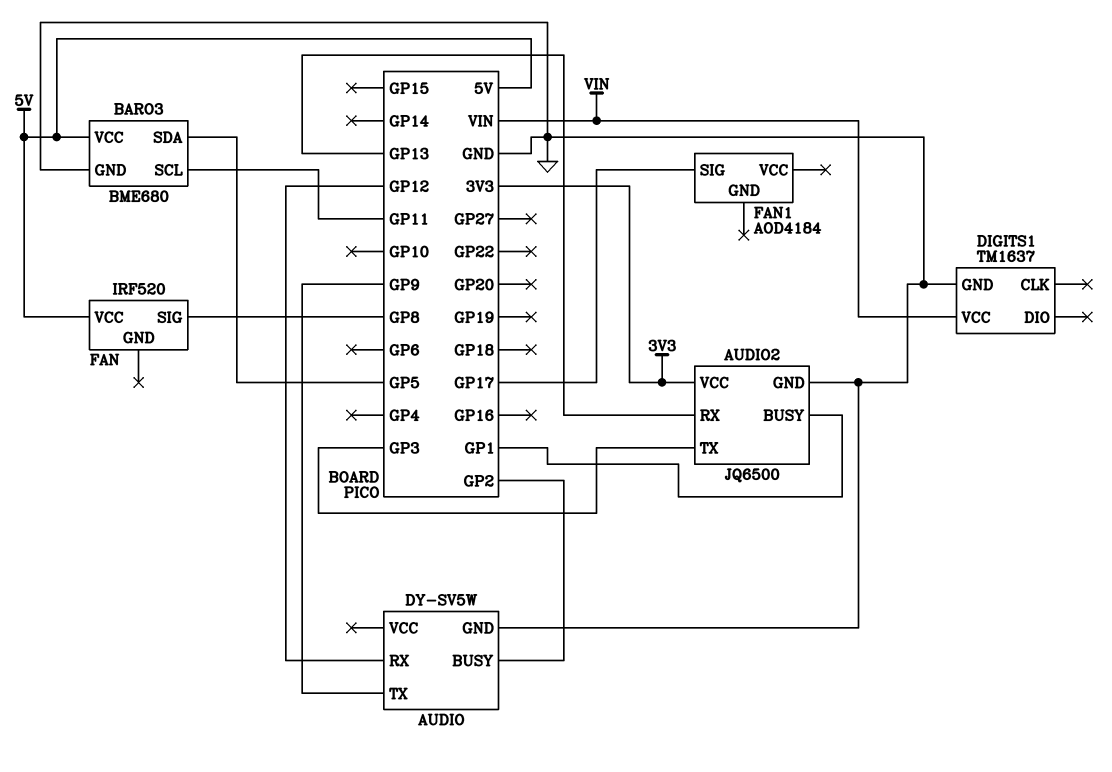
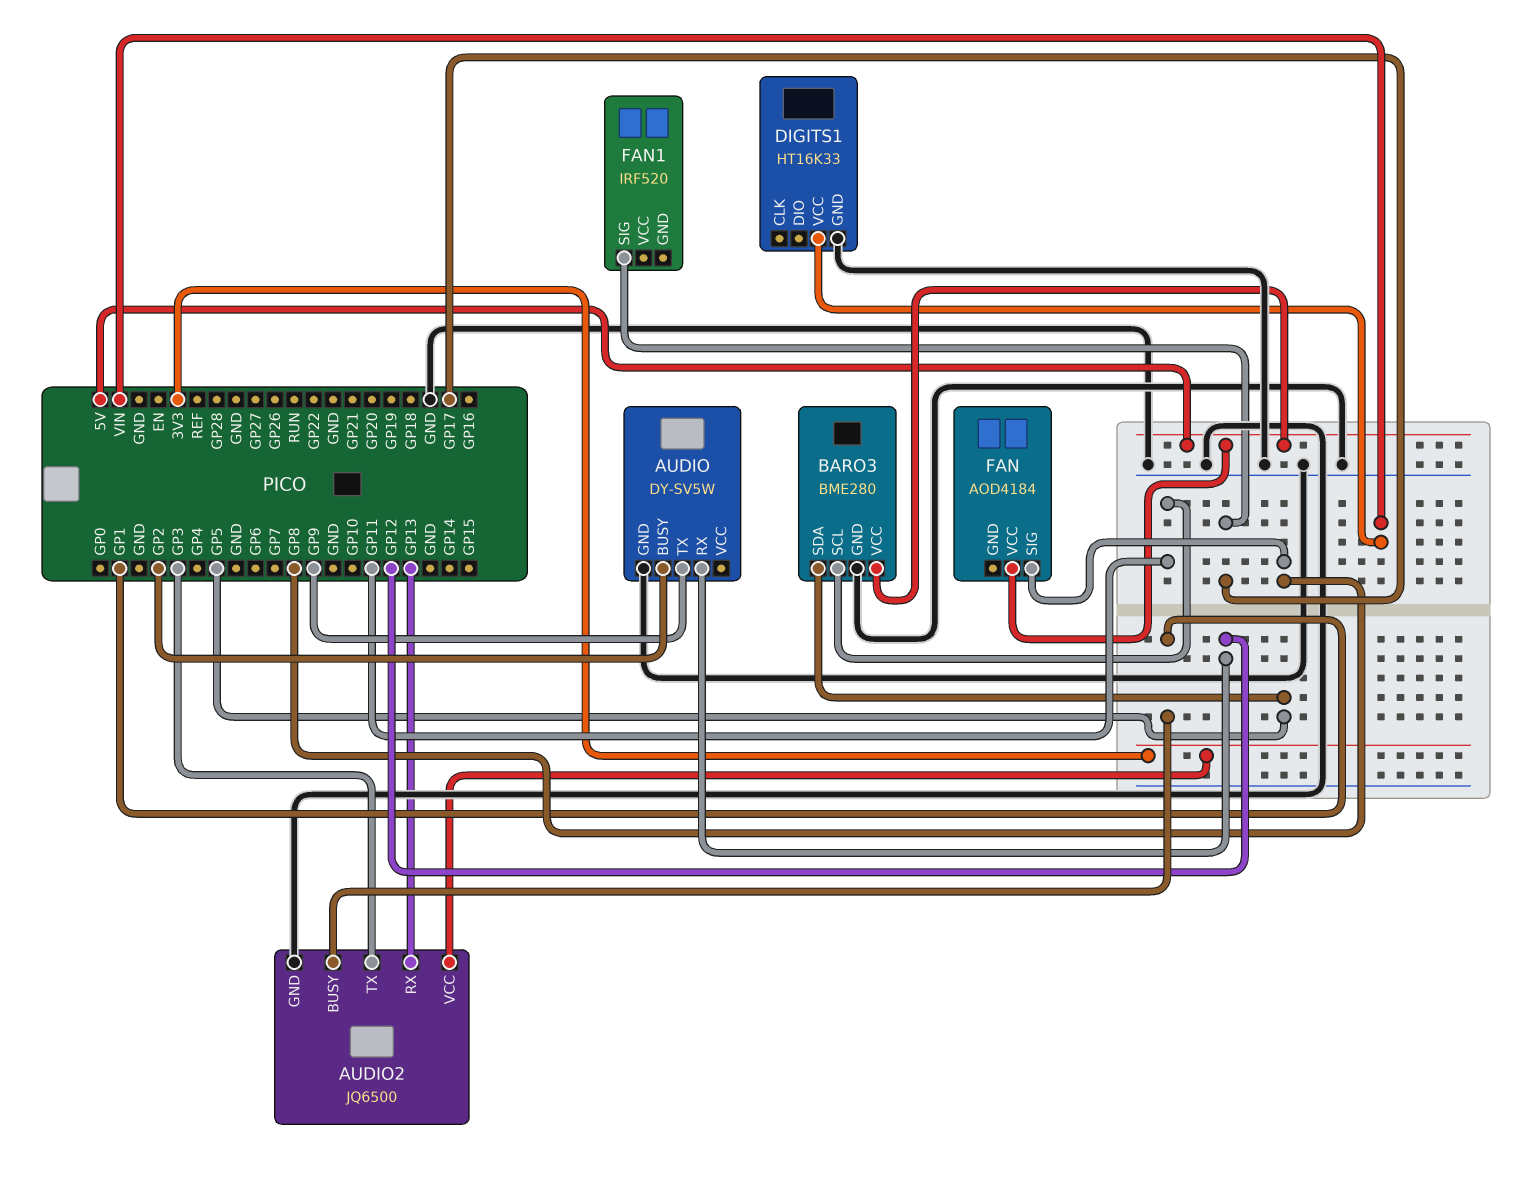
BARO3: BME680 -> BME280
DIGITS1: TM1637 -> HT16K33
FAN: IRF520 -> AOD4184
FAN1: AOD4184 -> IRF520

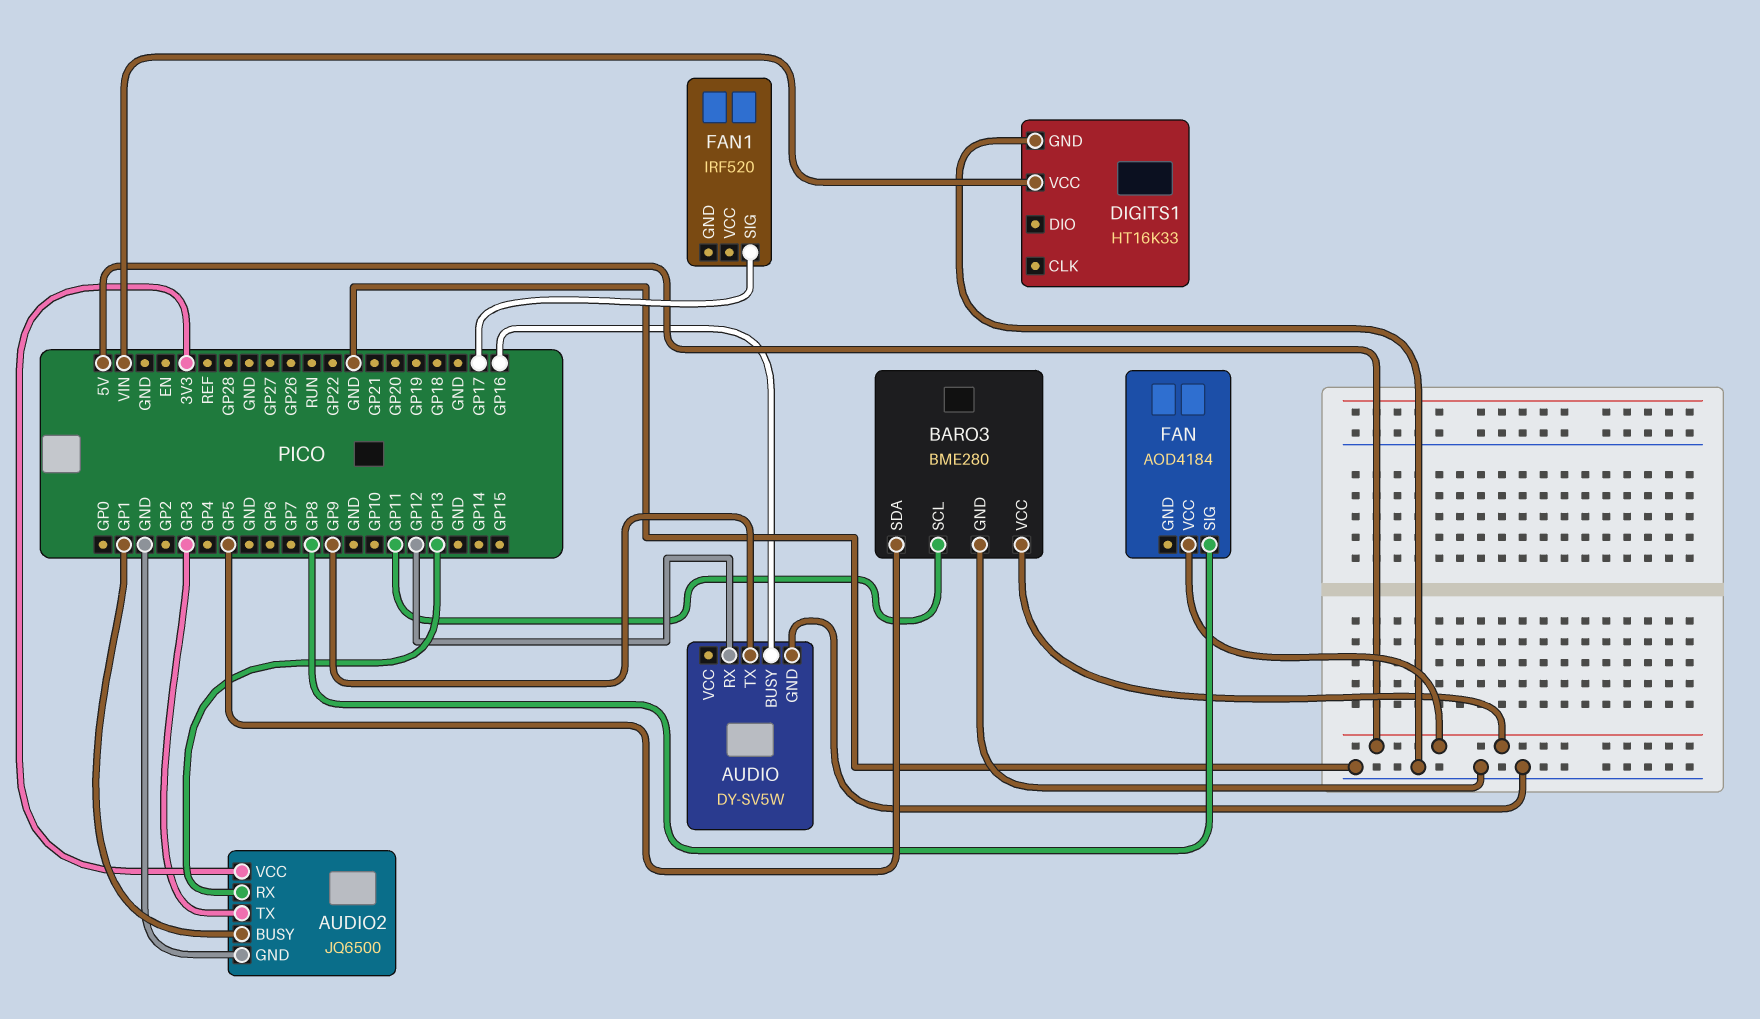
AUDIO pin BUSY: GP2 -> GP16

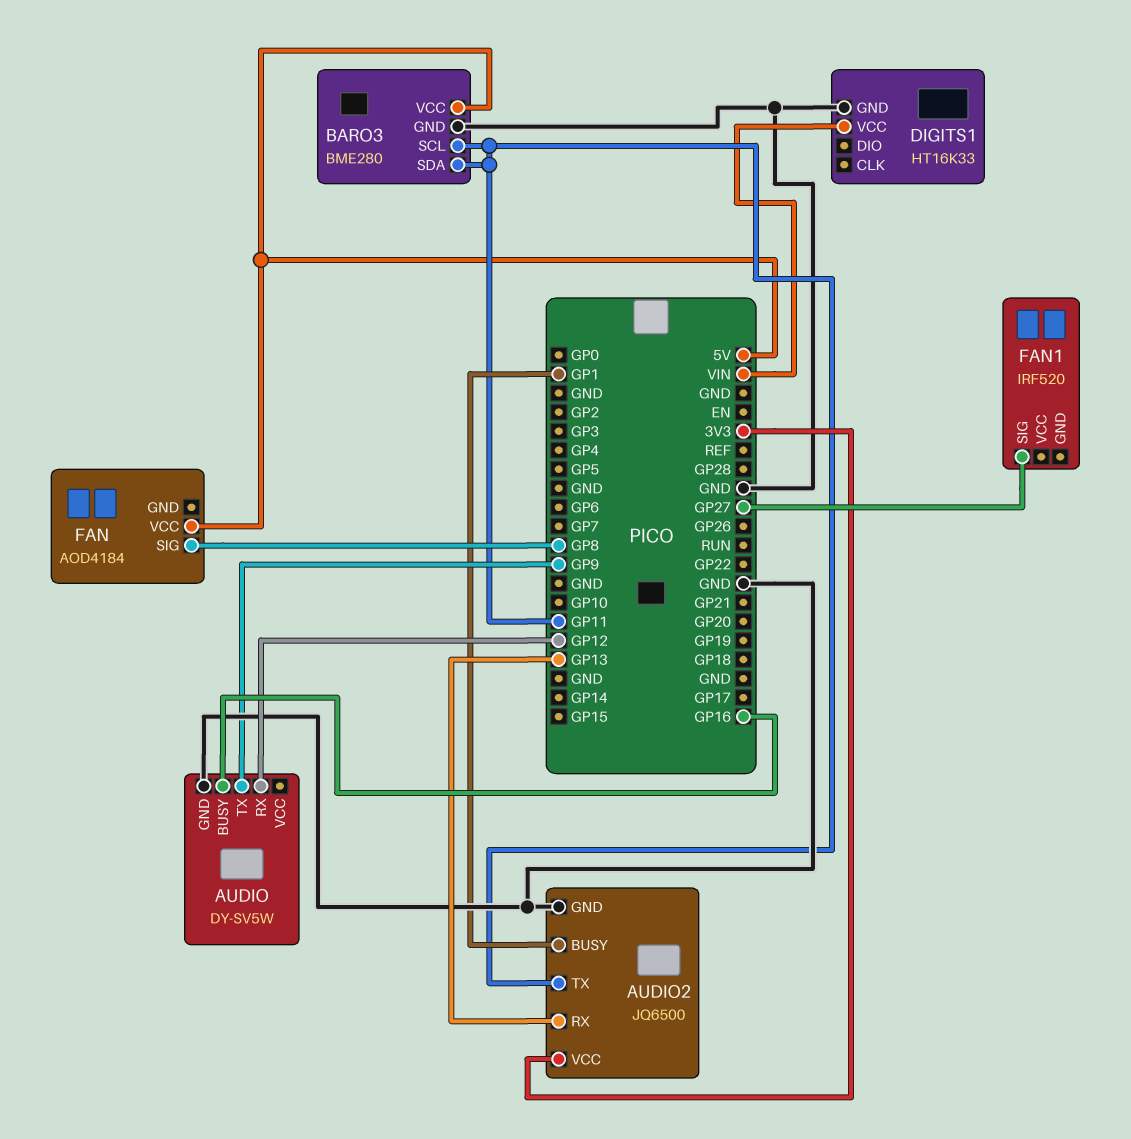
AUDIO2 pin TX: GP3 -> GP11
BARO3 pin SDA: GP5 -> GP11
FAN1 pin SIG: GP17 -> GP27

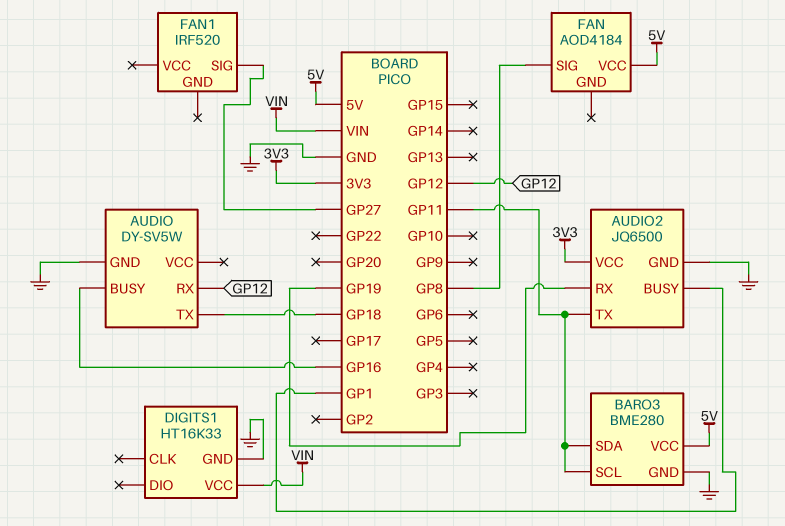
AUDIO pin TX: GP9 -> GP18
AUDIO2 pin RX: GP13 -> GP19

